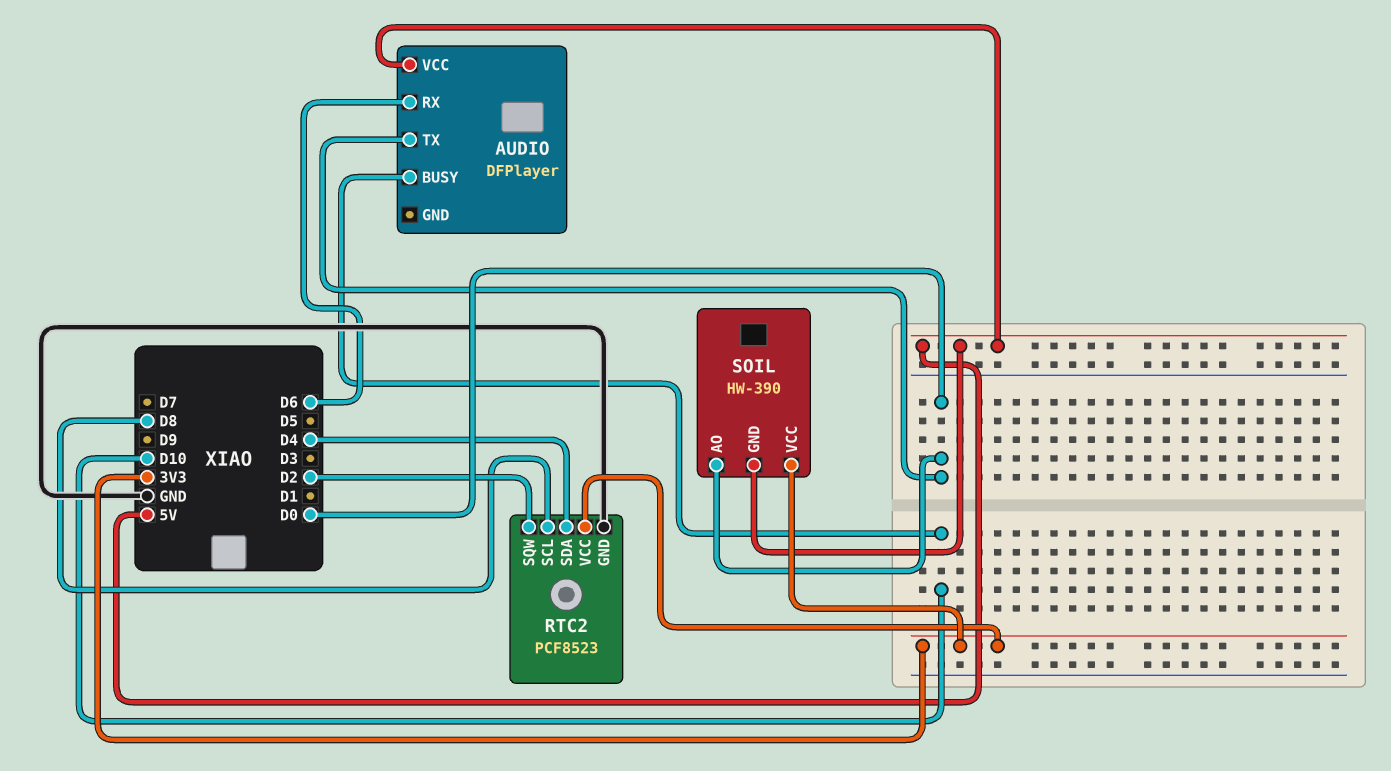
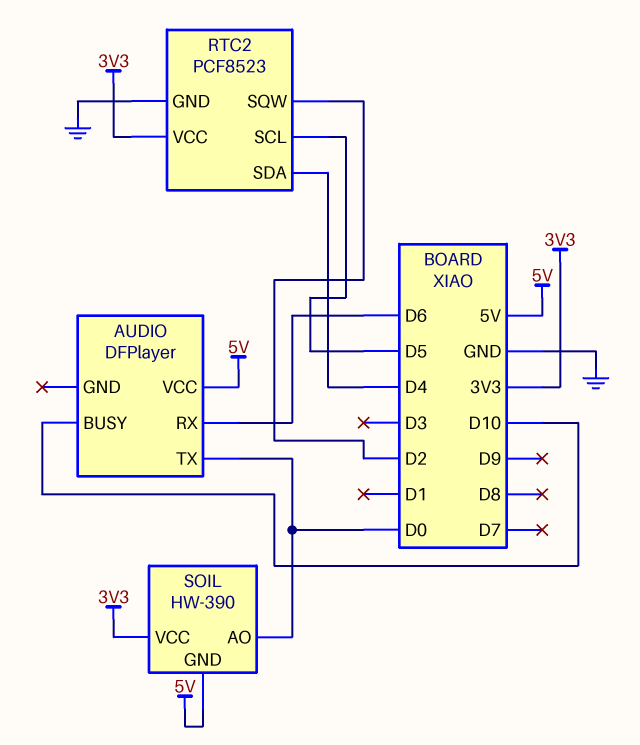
RTC2 pin SCL: D8 -> D5

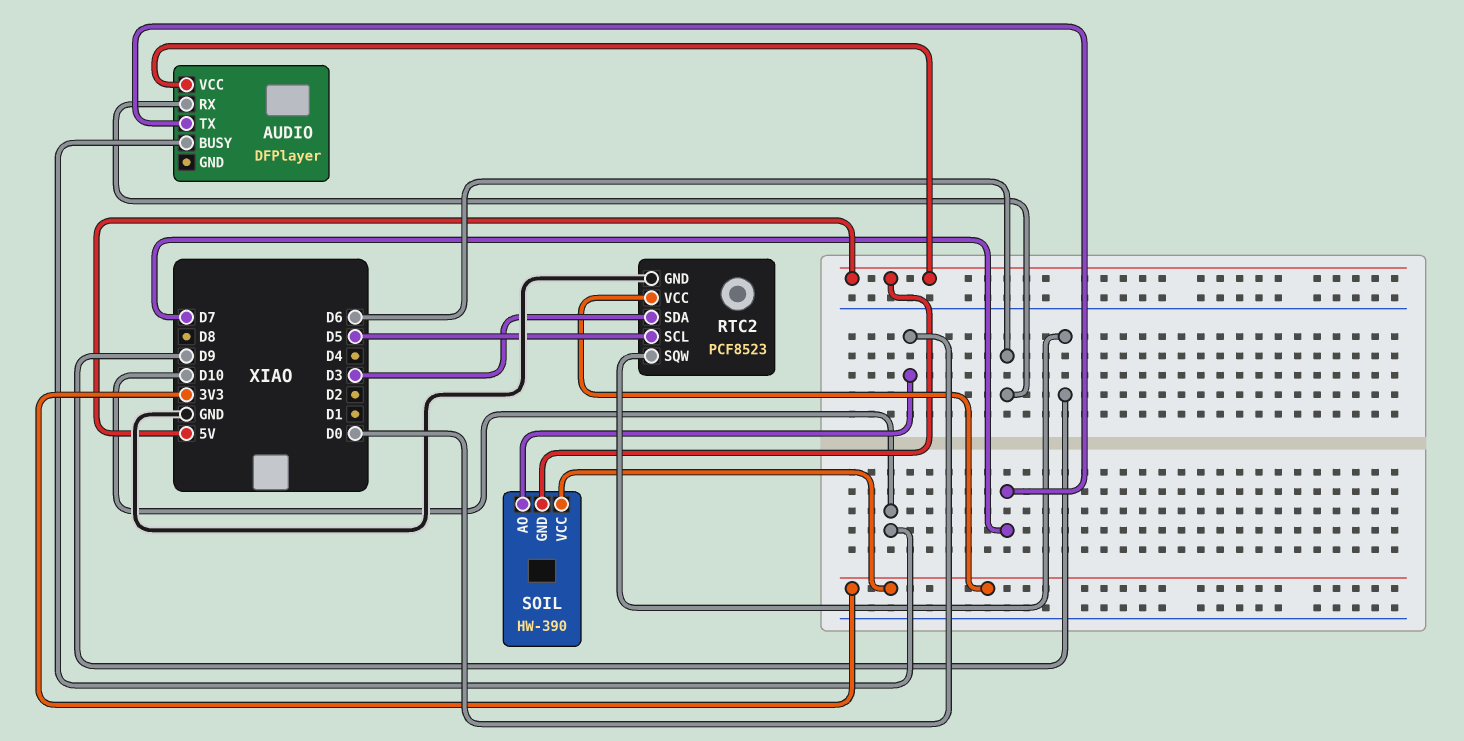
AUDIO pin TX: D0 -> D7
RTC2 pin SDA: D4 -> D3
RTC2 pin SQW: D2 -> D9

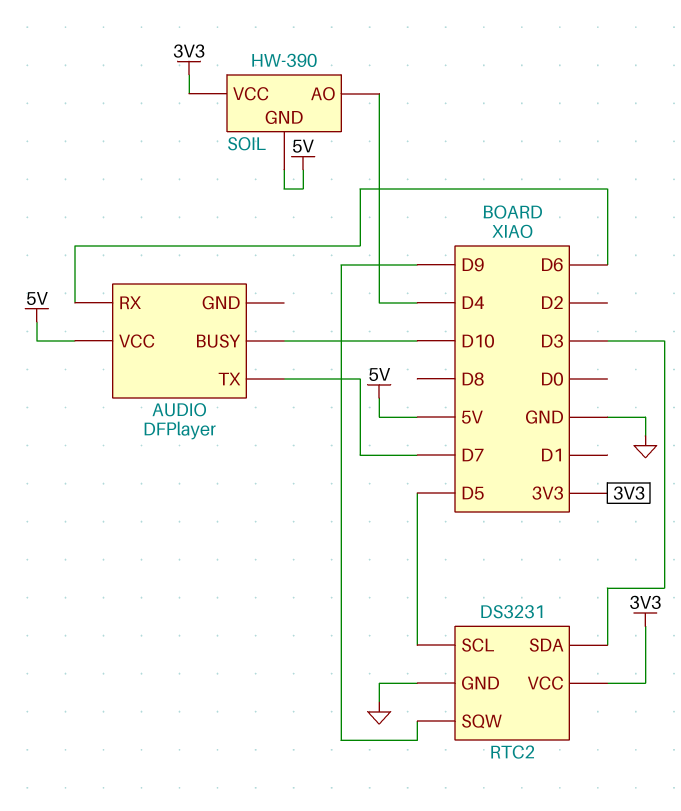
RTC2: PCF8523 -> DS3231
SOIL pin AO: D0 -> D4

